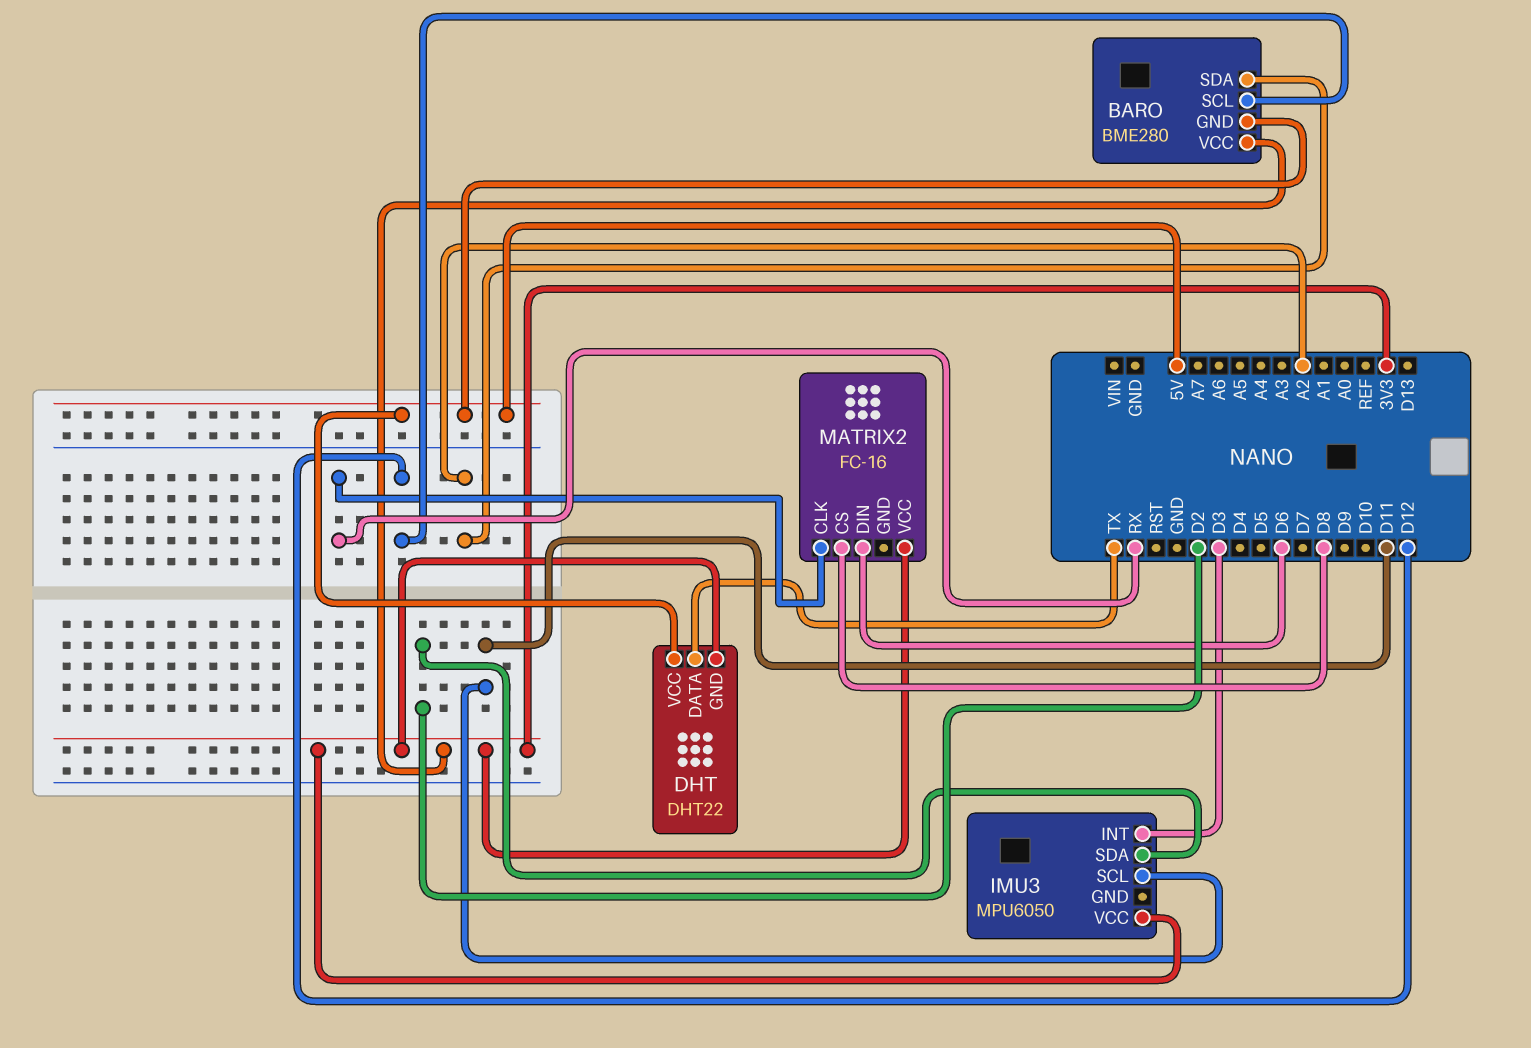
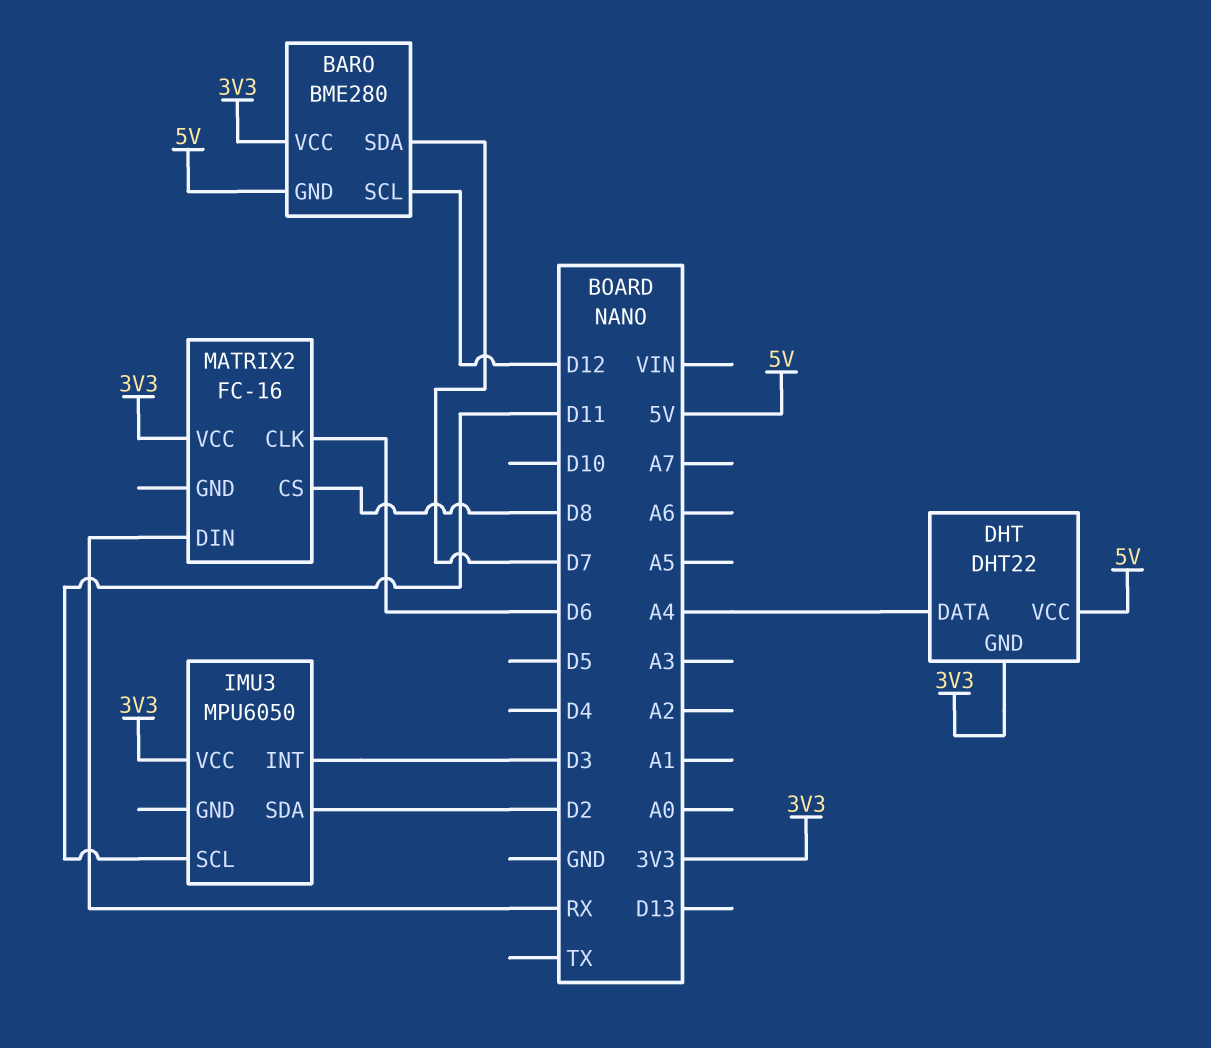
BARO pin SDA: A2 -> D7
DHT pin DATA: TX -> A4
MATRIX2 pin CLK: RX -> D6
MATRIX2 pin DIN: D6 -> RX

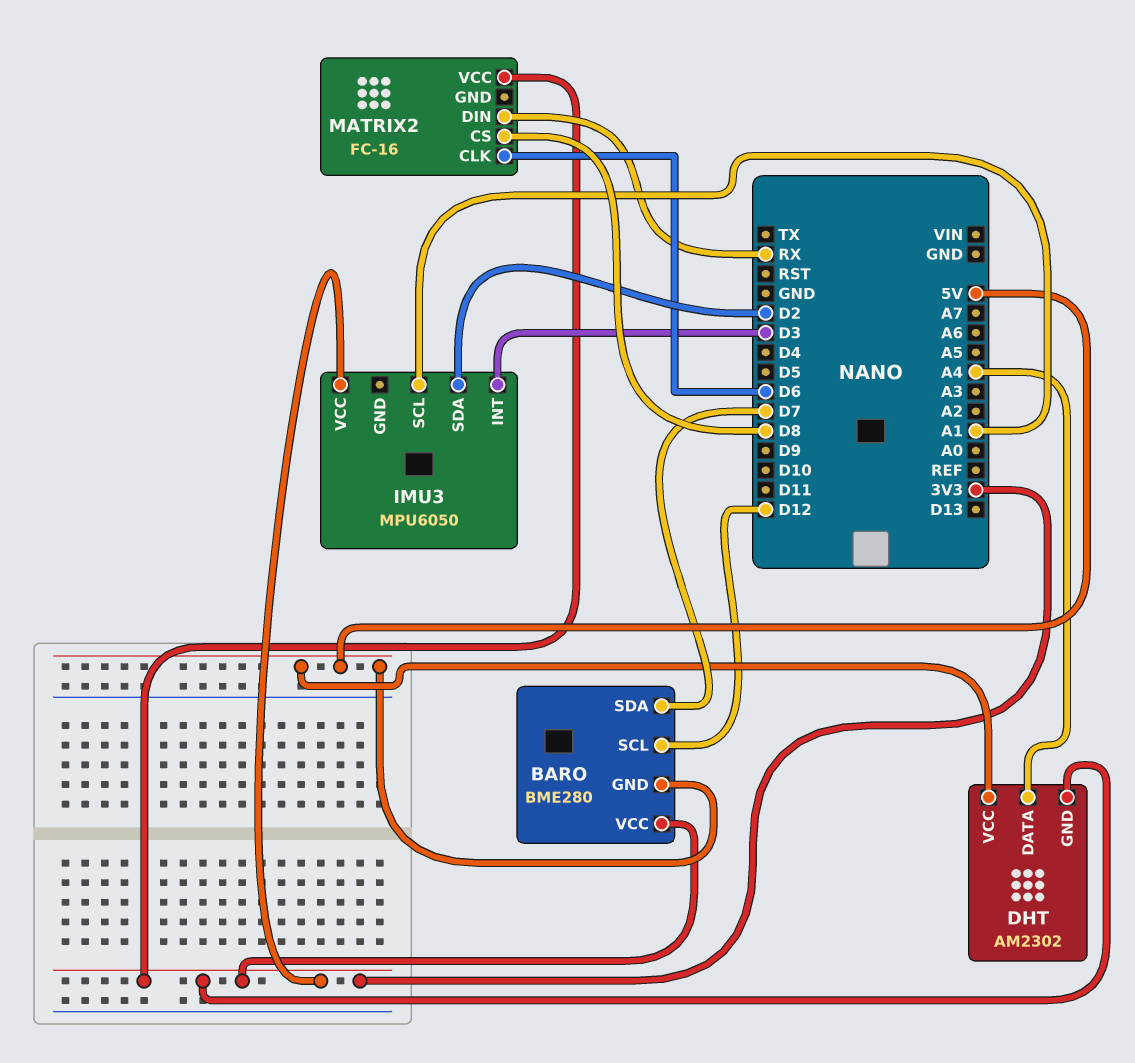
DHT: DHT22 -> AM2302
IMU3 pin SCL: D11 -> A1

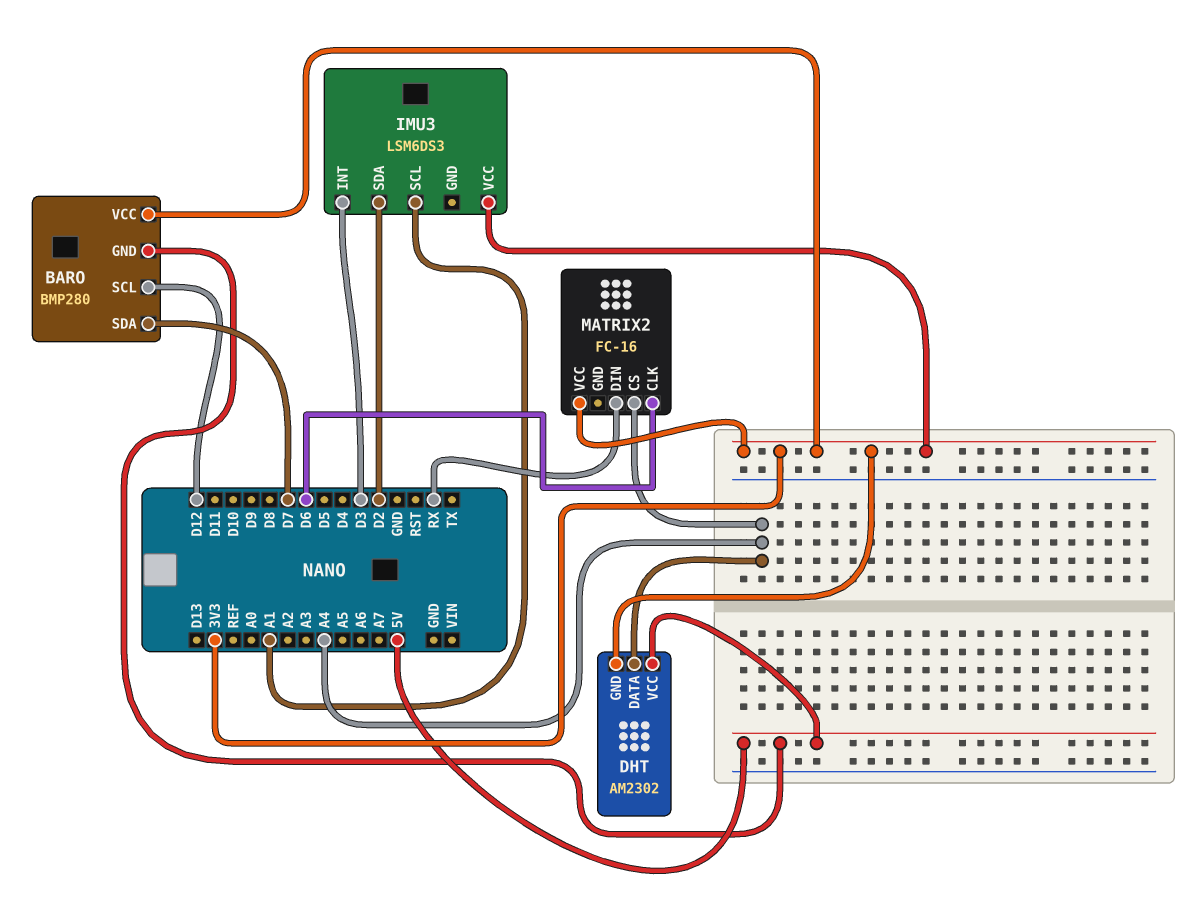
BARO: BME280 -> BMP280
IMU3: MPU6050 -> LSM6DS3
MATRIX2 pin CS: D8 -> A4

